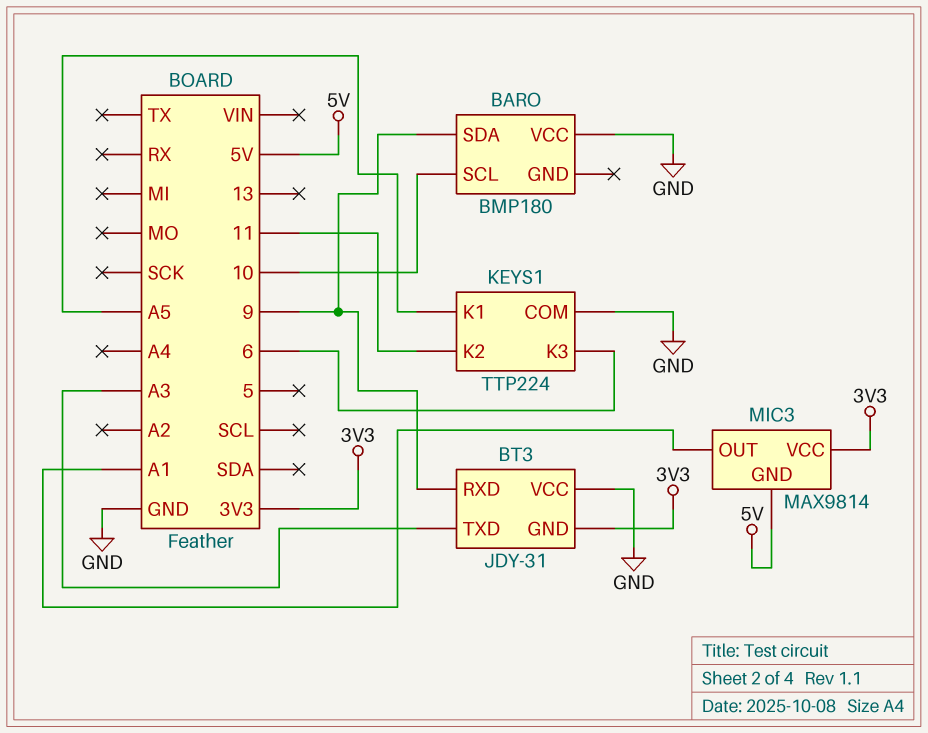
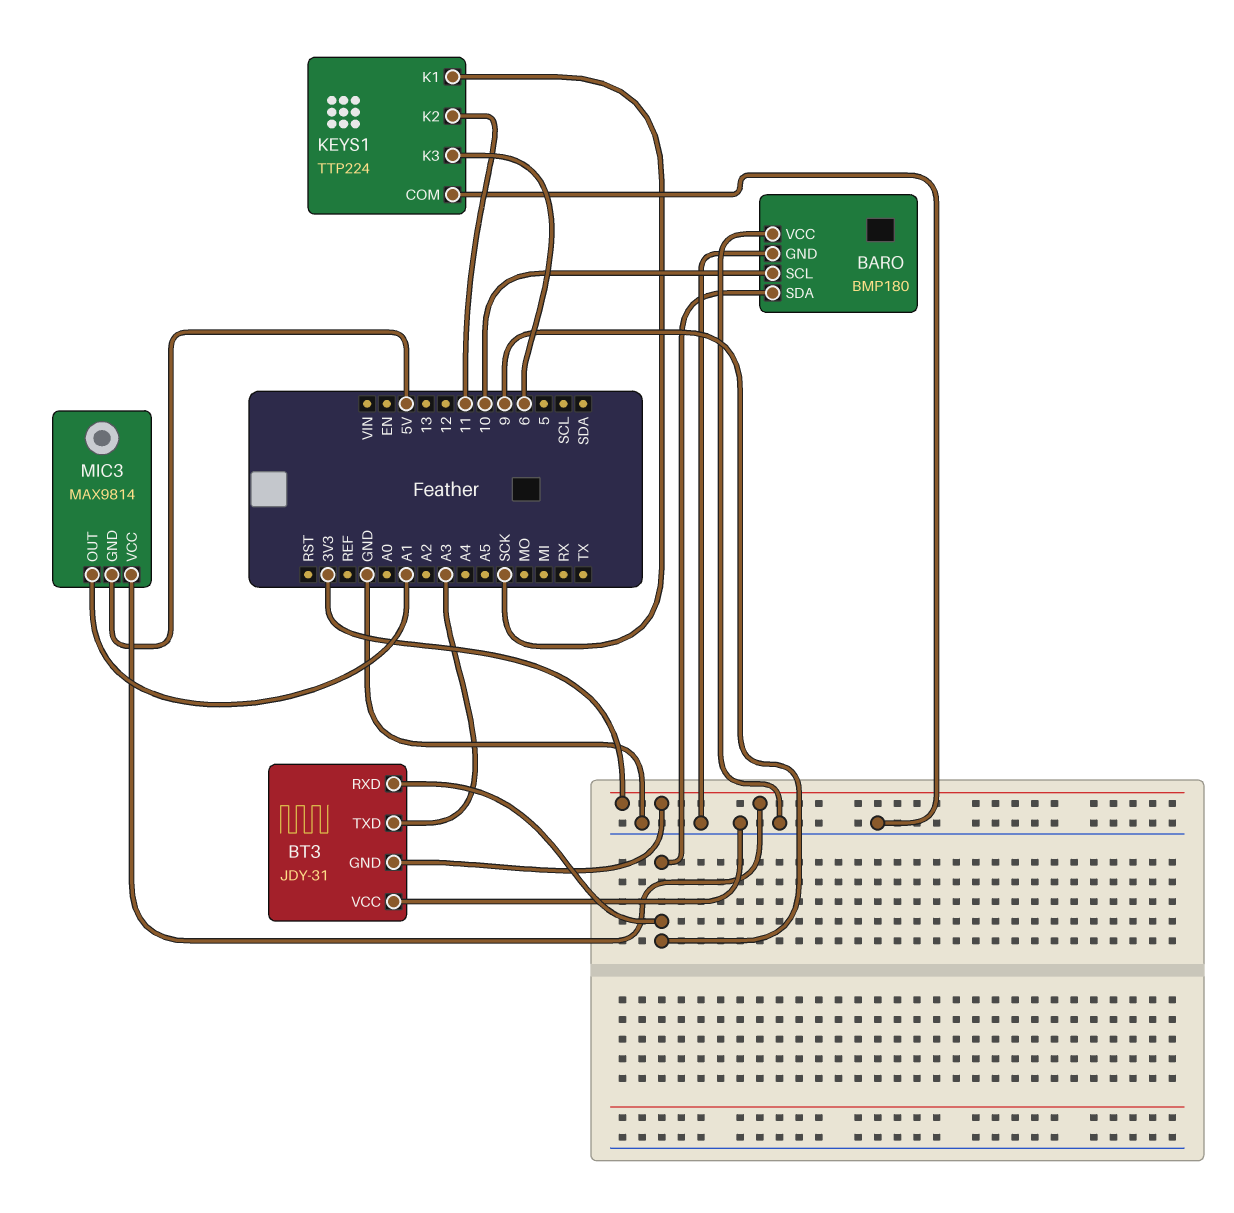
BARO pin GND: none -> GND
KEYS1 pin K1: A5 -> SCK

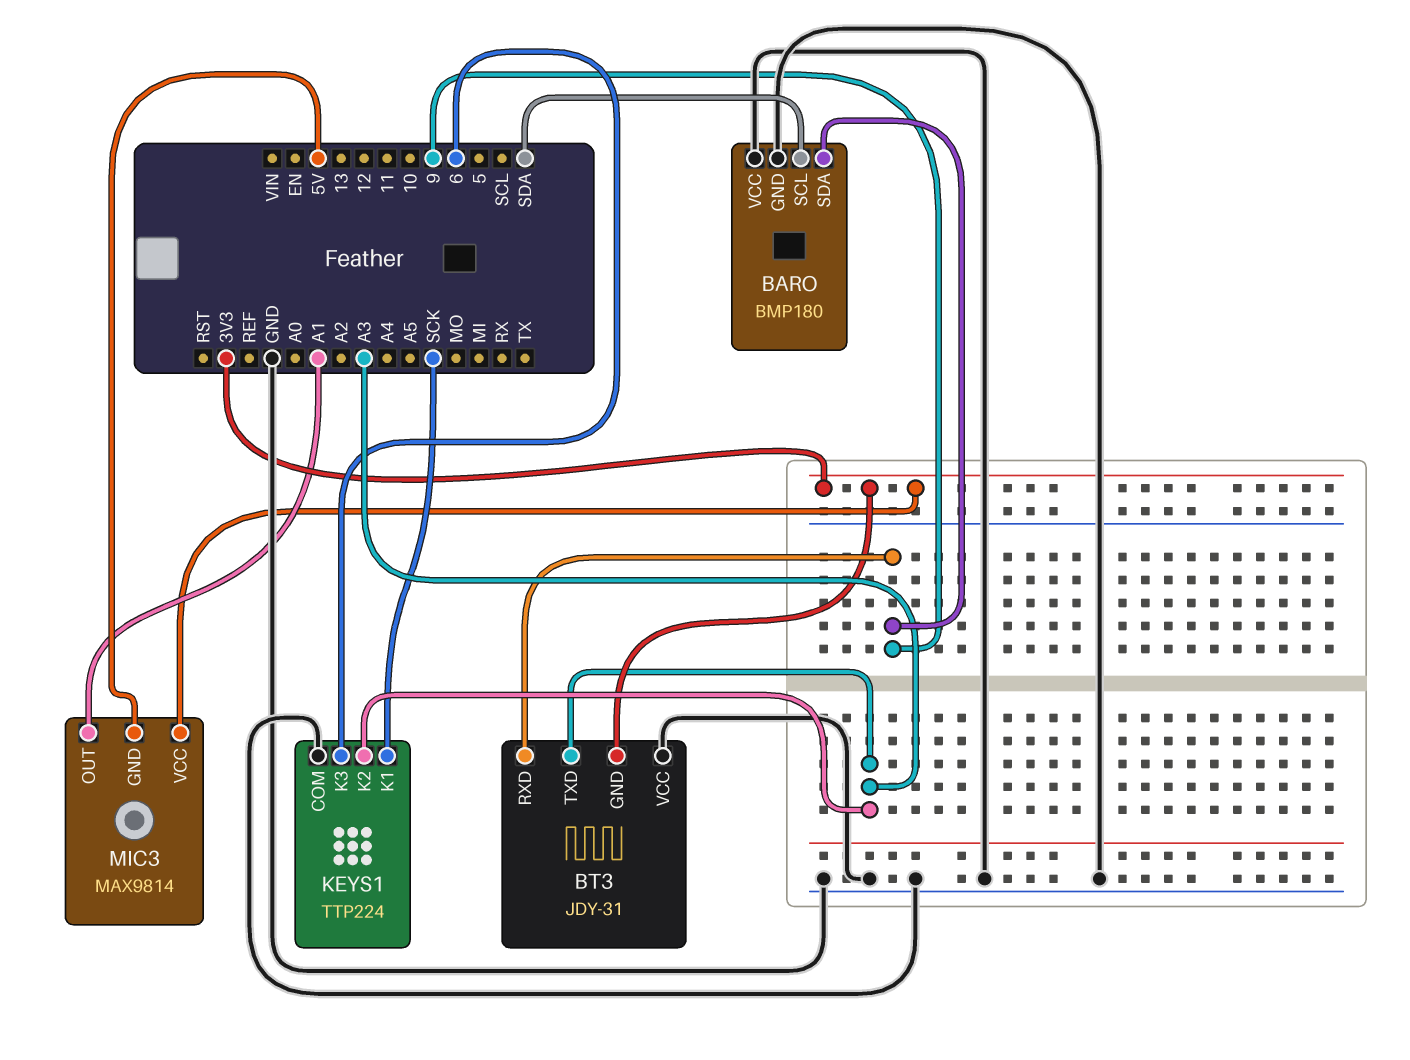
BARO pin SCL: 10 -> SDA
KEYS1 pin K2: 11 -> A3

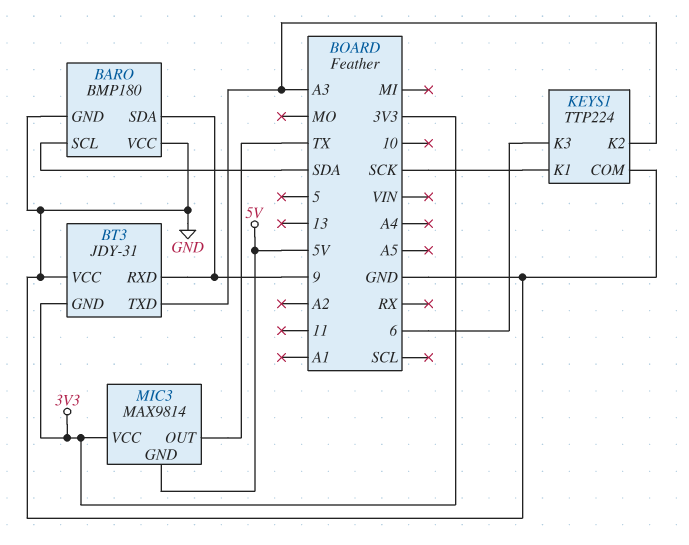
MIC3 pin OUT: A1 -> TX

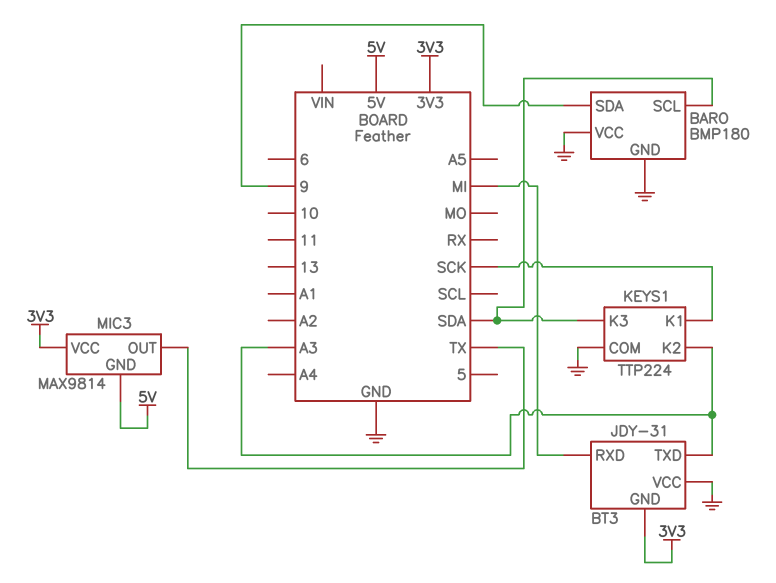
BT3 pin RXD: 9 -> MI
KEYS1 pin K3: 6 -> SDA

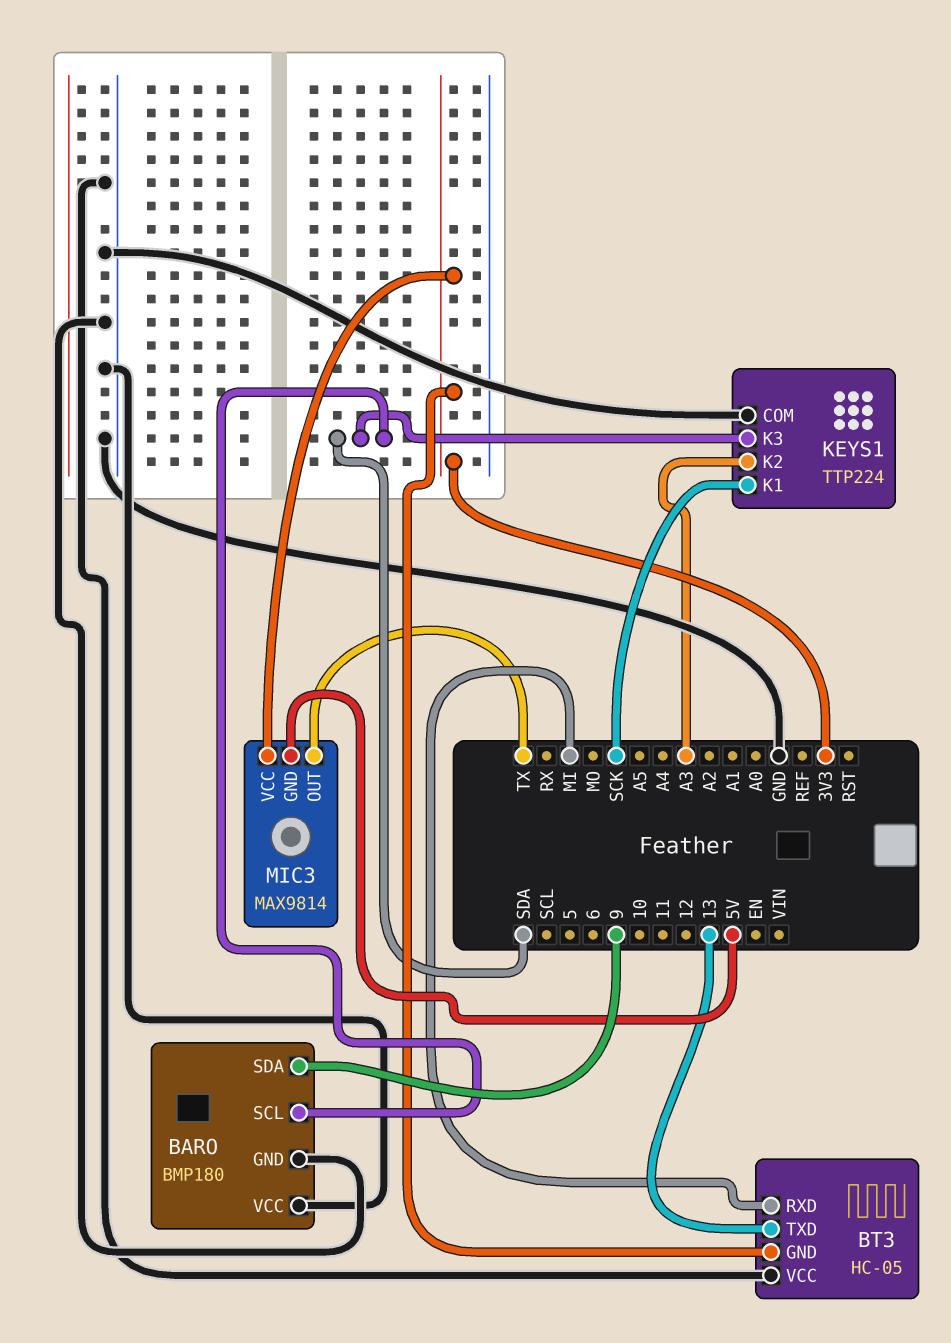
BT3: JDY-31 -> HC-05
BT3 pin TXD: A3 -> 13

